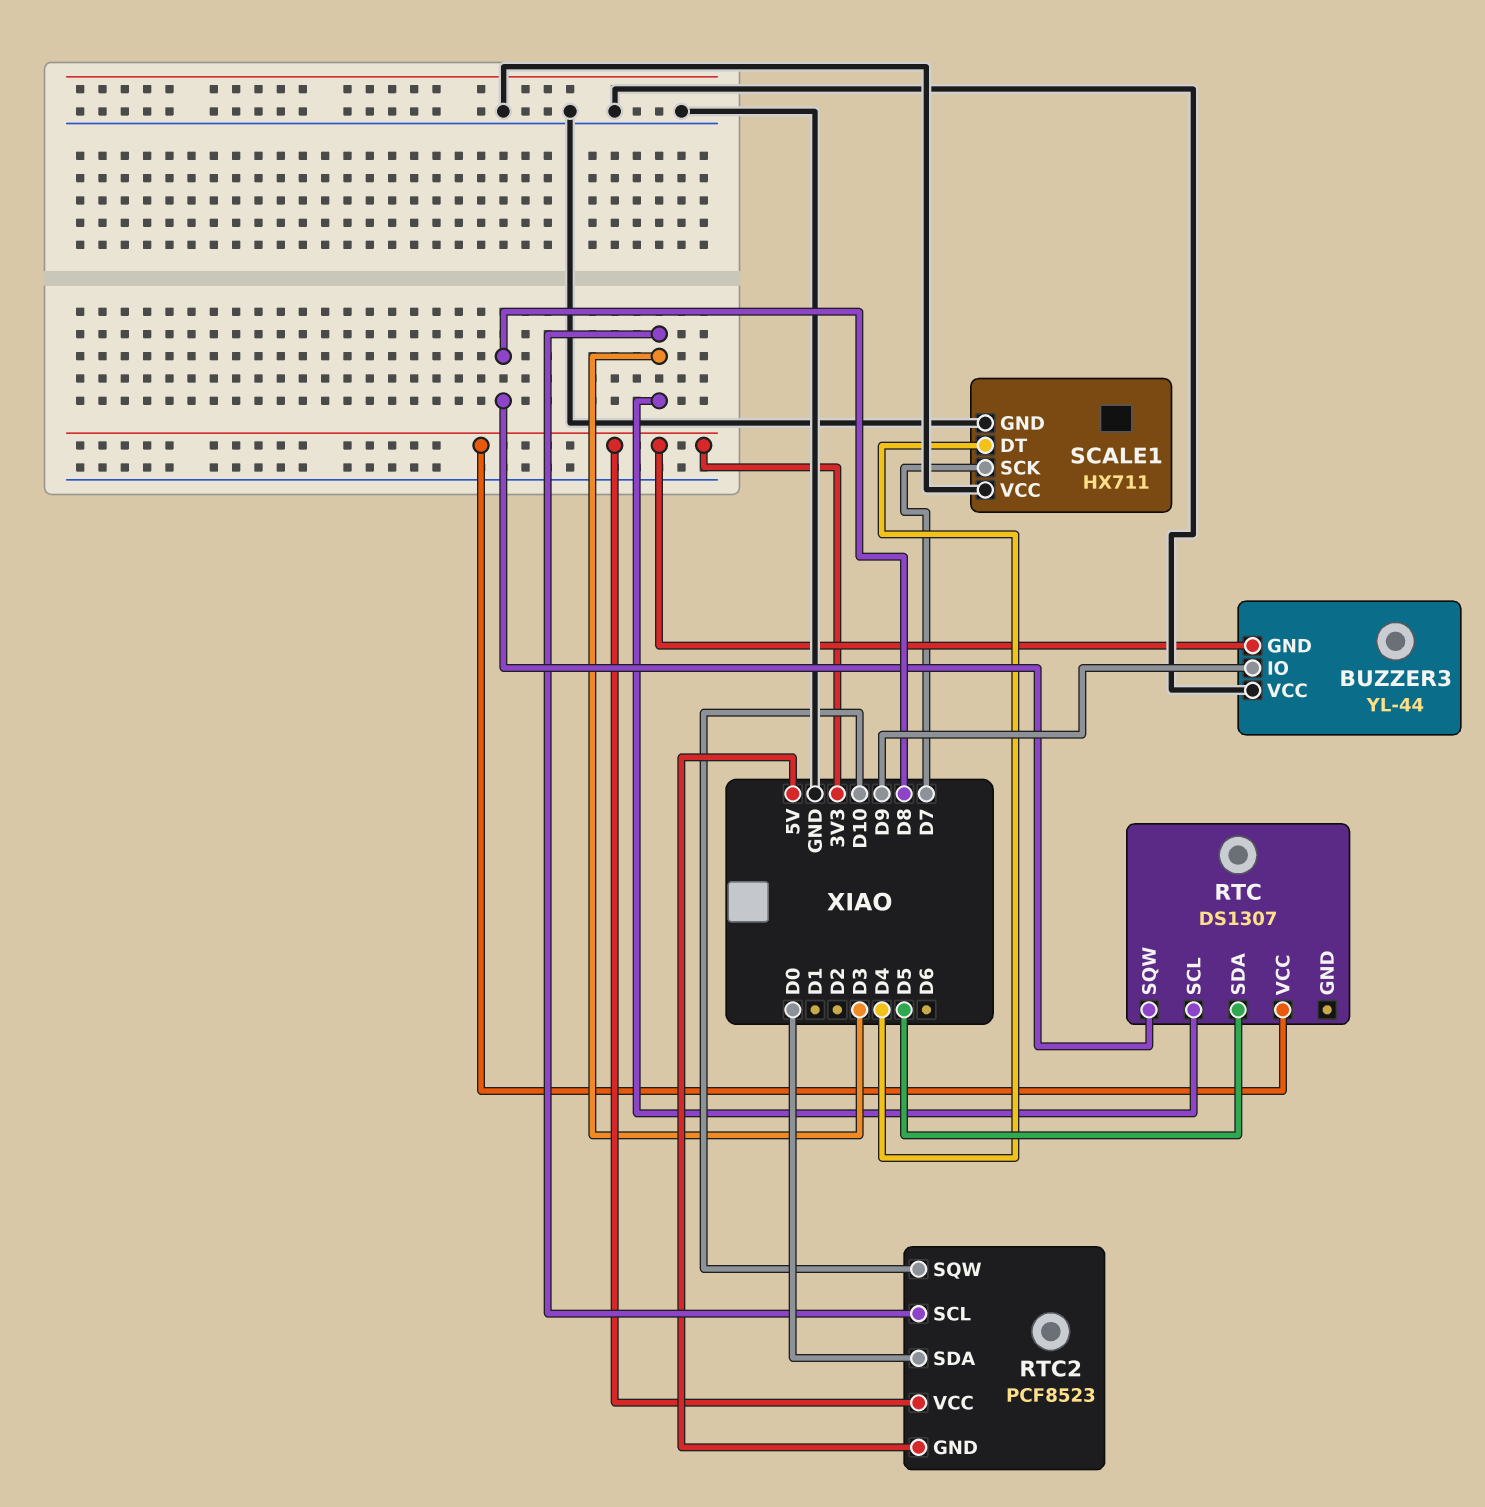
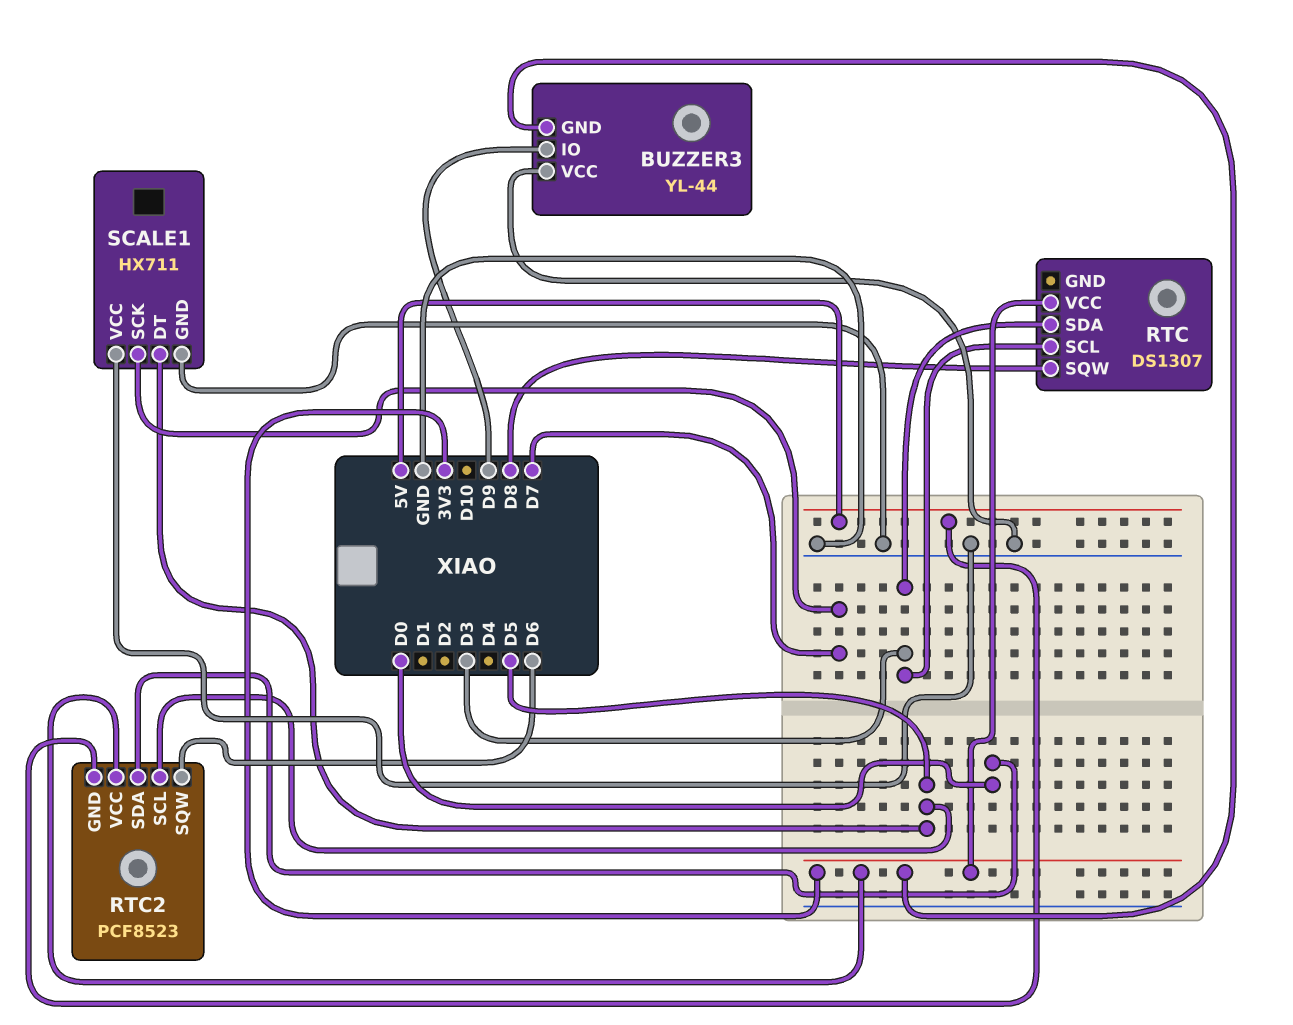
RTC pin SDA: D5 -> D3
RTC2 pin SCL: D3 -> D5
RTC2 pin SQW: D10 -> D6
SCALE1 pin DT: D4 -> D5

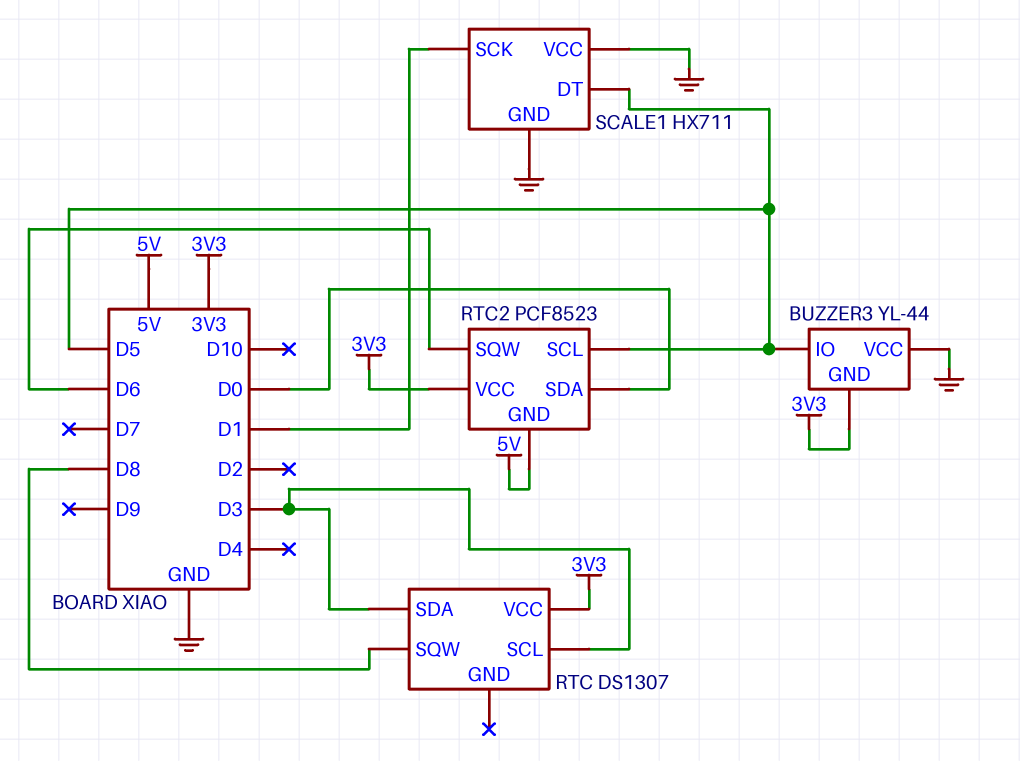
BUZZER3 pin IO: D9 -> D5
SCALE1 pin SCK: D7 -> D1

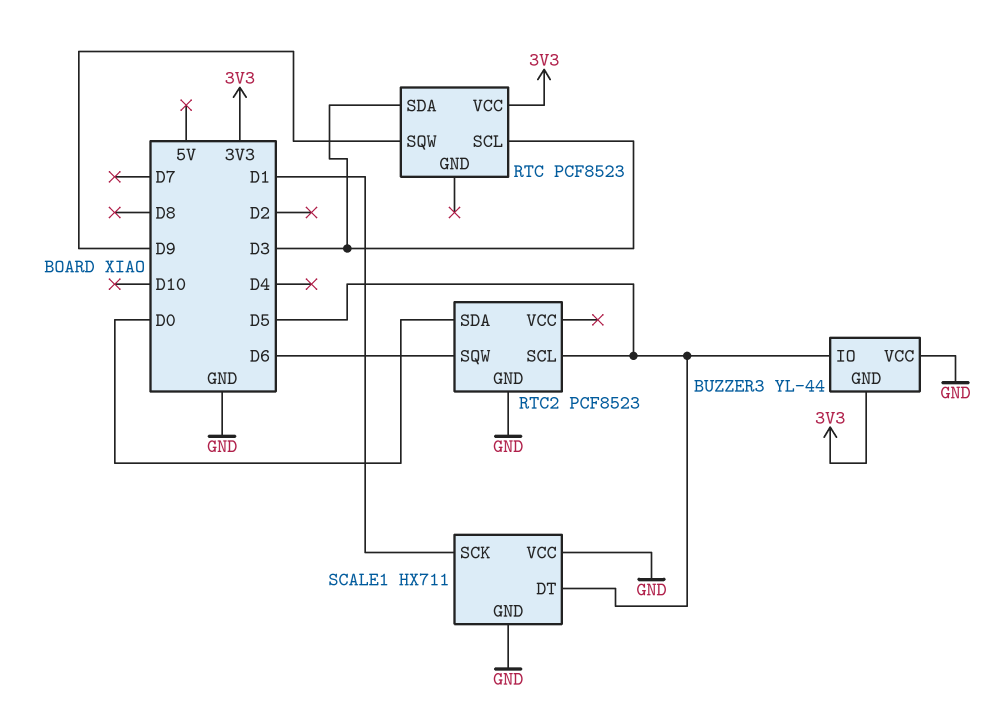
RTC: DS1307 -> PCF8523
RTC pin SQW: D8 -> D9
RTC2 pin GND: 5V -> GND
RTC2 pin VCC: 3V3 -> none

